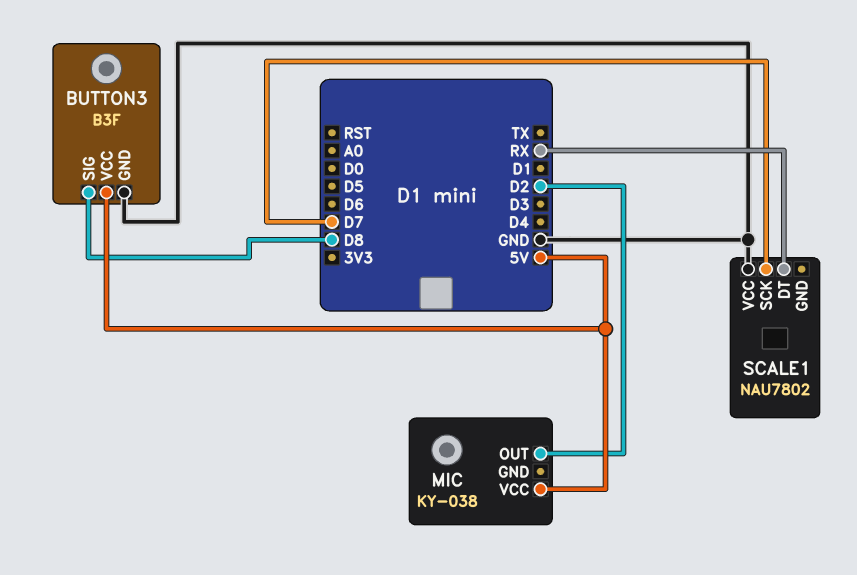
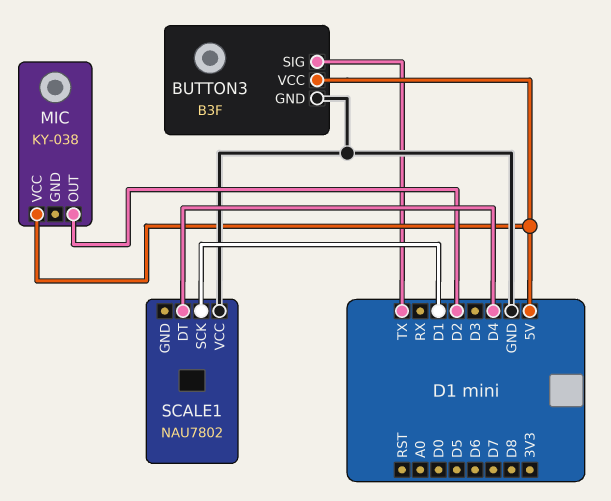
BUTTON3 pin SIG: D8 -> TX
SCALE1 pin DT: RX -> D4
SCALE1 pin SCK: D7 -> D1

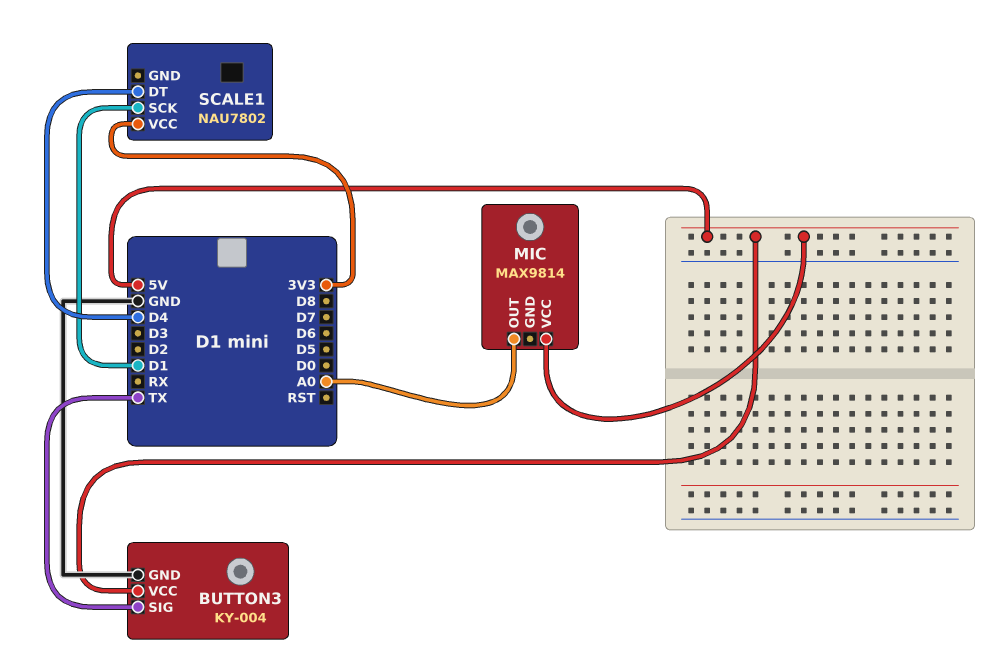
BUTTON3: B3F -> KY-004
MIC: KY-038 -> MAX9814
MIC pin OUT: D2 -> A0
SCALE1 pin VCC: GND -> 3V3

